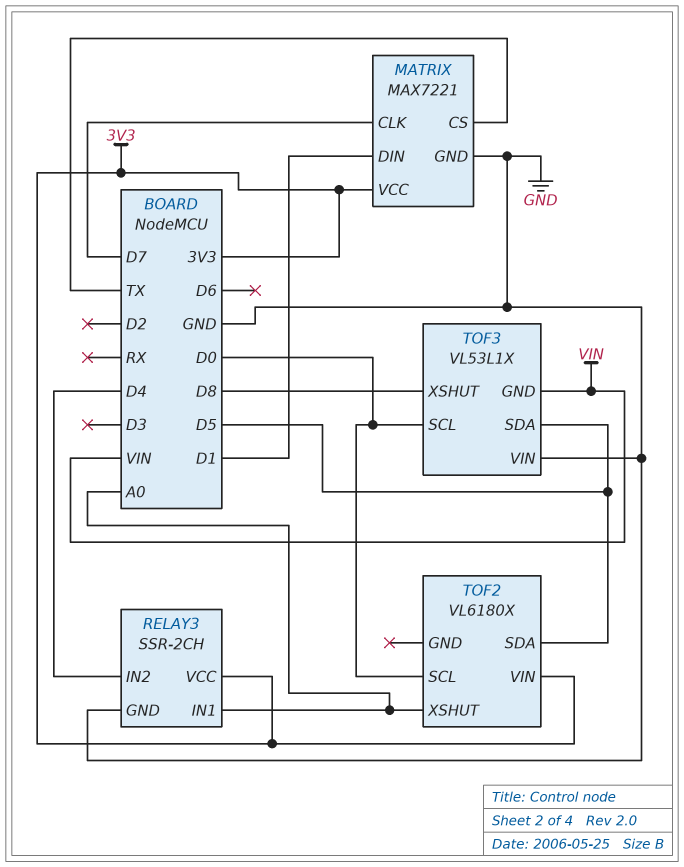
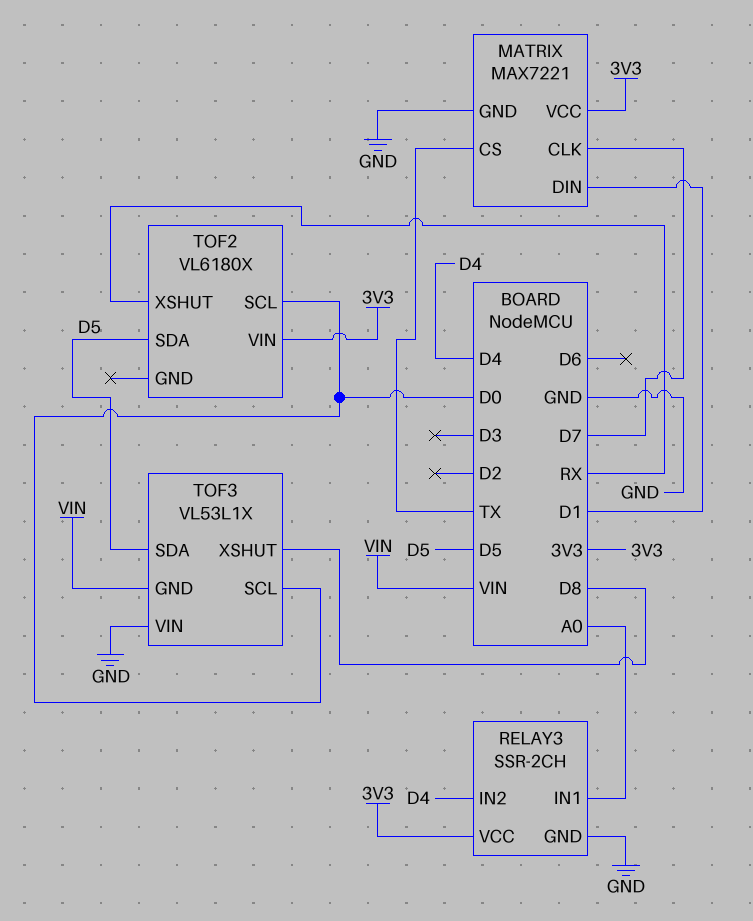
TOF2 pin XSHUT: A0 -> RX

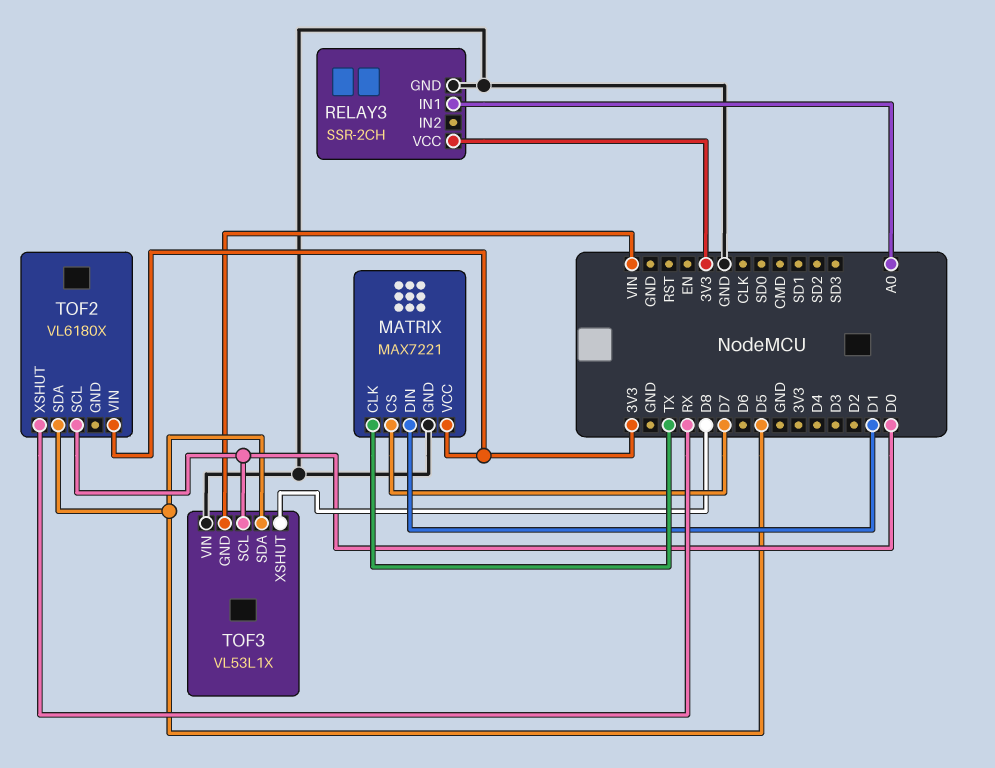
MATRIX pin CLK: D7 -> TX
MATRIX pin CS: TX -> D7
RELAY3 pin IN2: D4 -> none

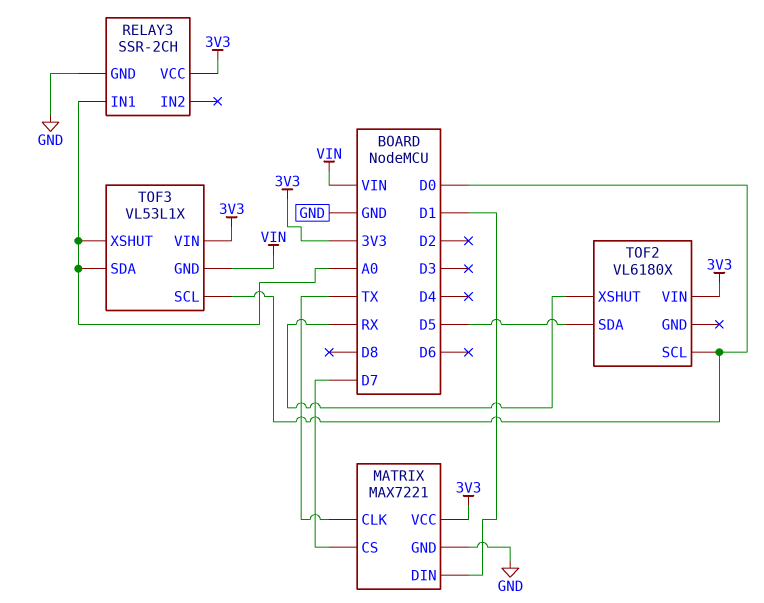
TOF3 pin SDA: D5 -> A0
TOF3 pin VIN: GND -> 3V3
TOF3 pin XSHUT: D8 -> A0

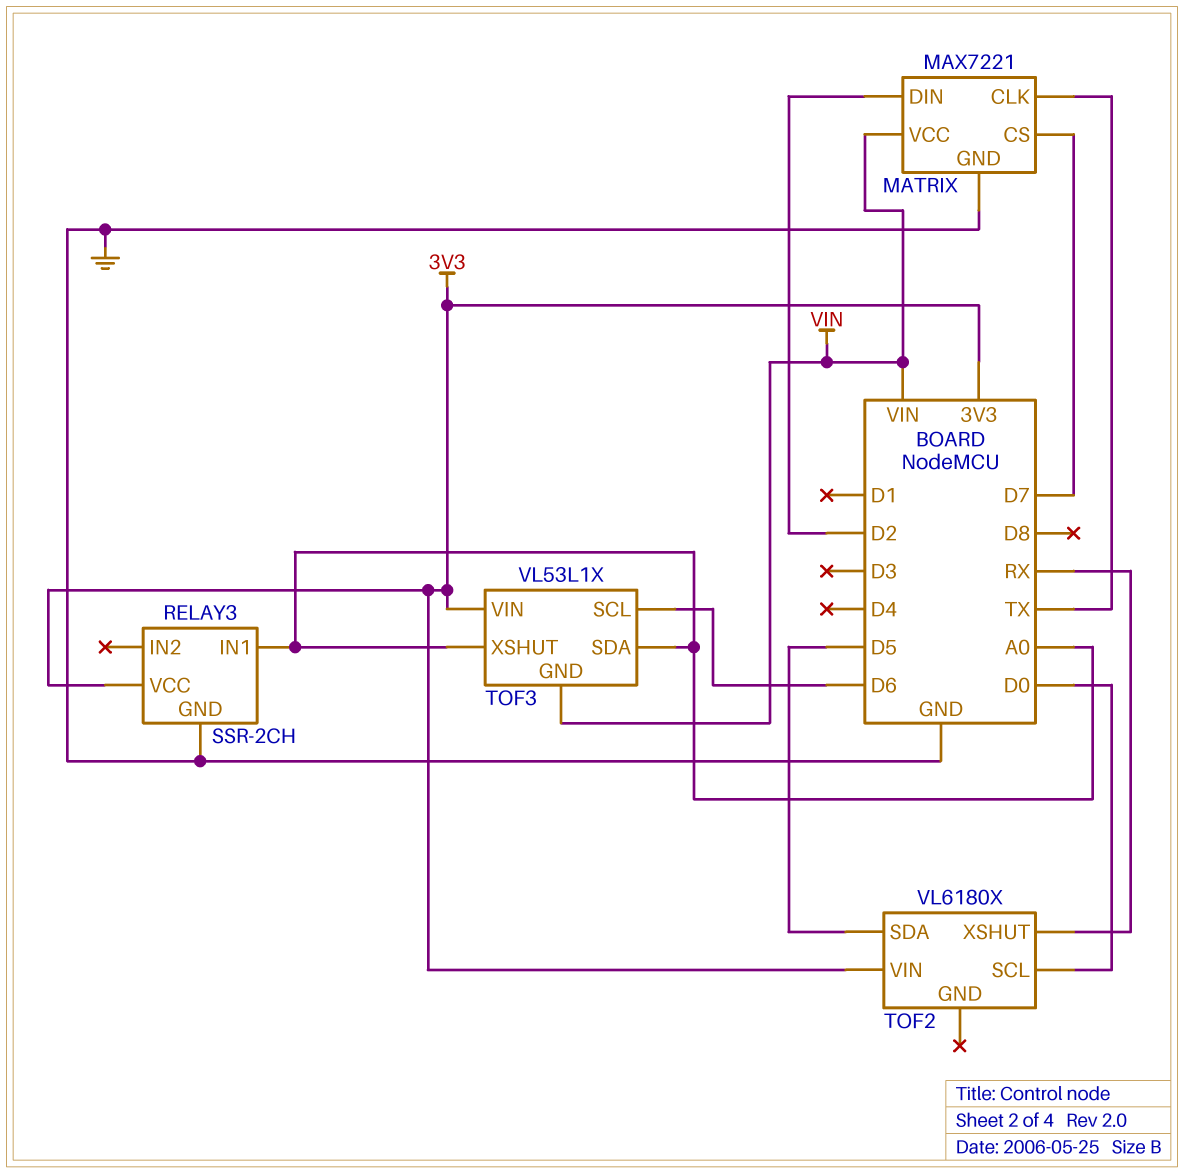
MATRIX pin DIN: D1 -> D2
MATRIX pin VCC: 3V3 -> VIN
TOF3 pin SCL: D0 -> D6

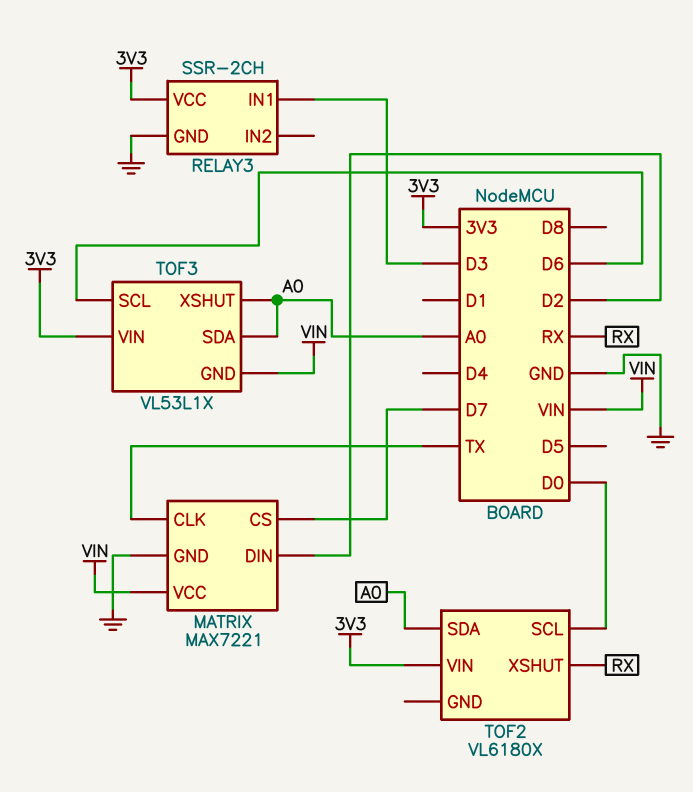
RELAY3 pin IN1: A0 -> D3
TOF2 pin SDA: D5 -> A0

